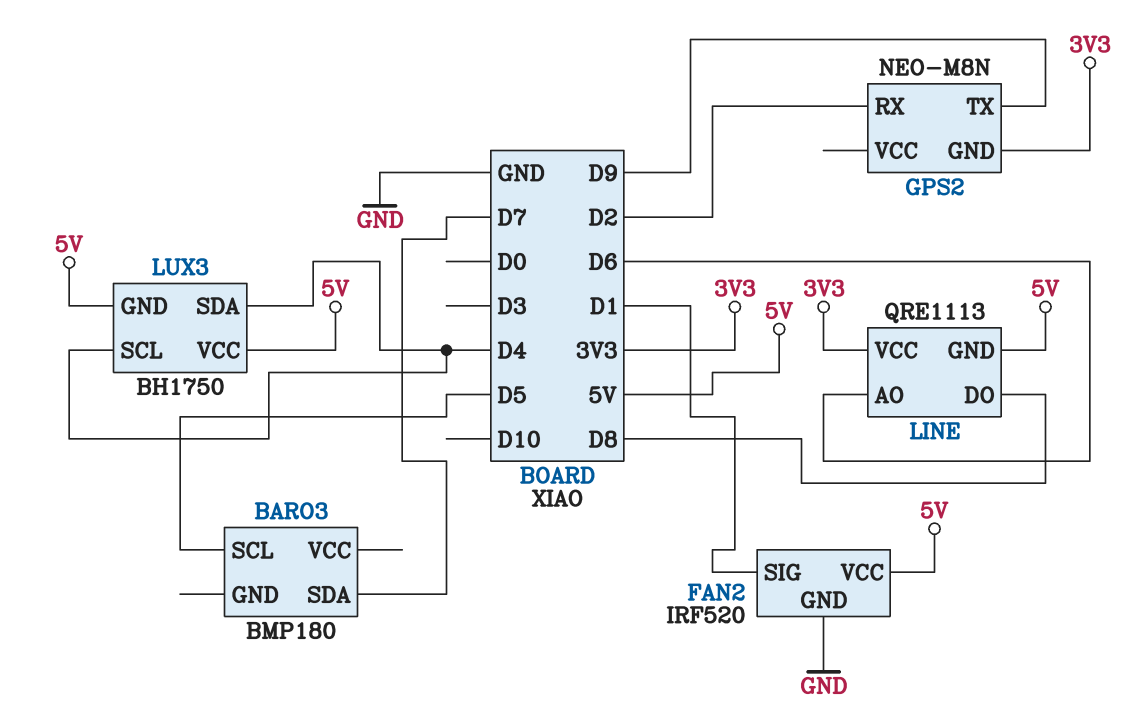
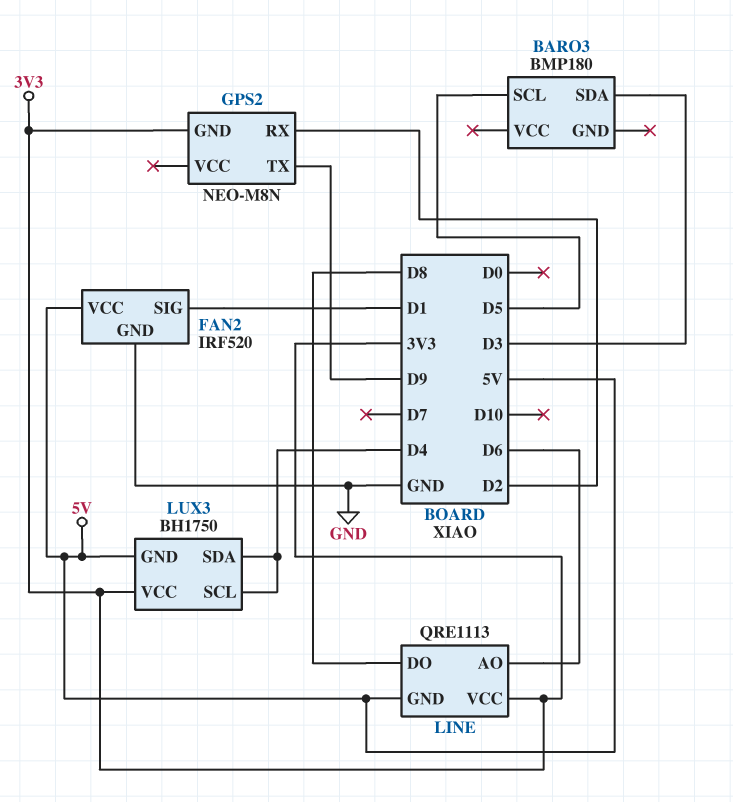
BARO3 pin SDA: D7 -> D3
LUX3 pin VCC: 5V -> 3V3

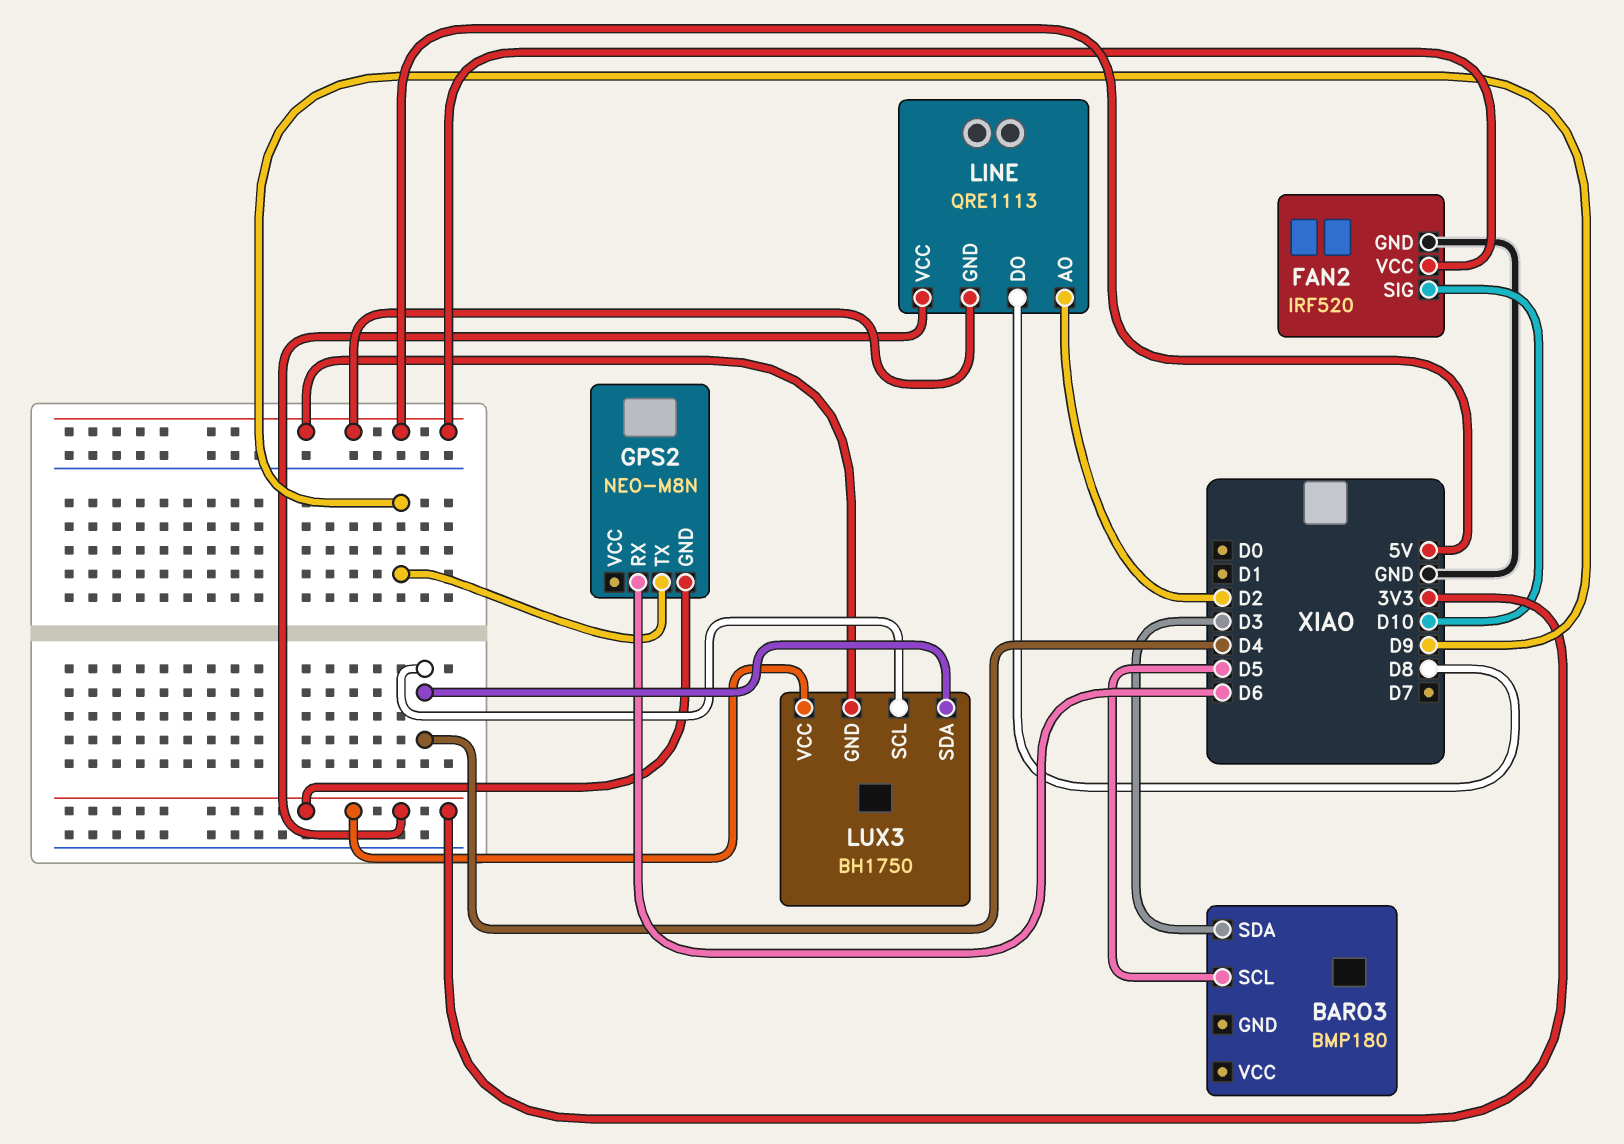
FAN2 pin SIG: D1 -> D10
GPS2 pin RX: D2 -> D6
LINE pin AO: D6 -> D2

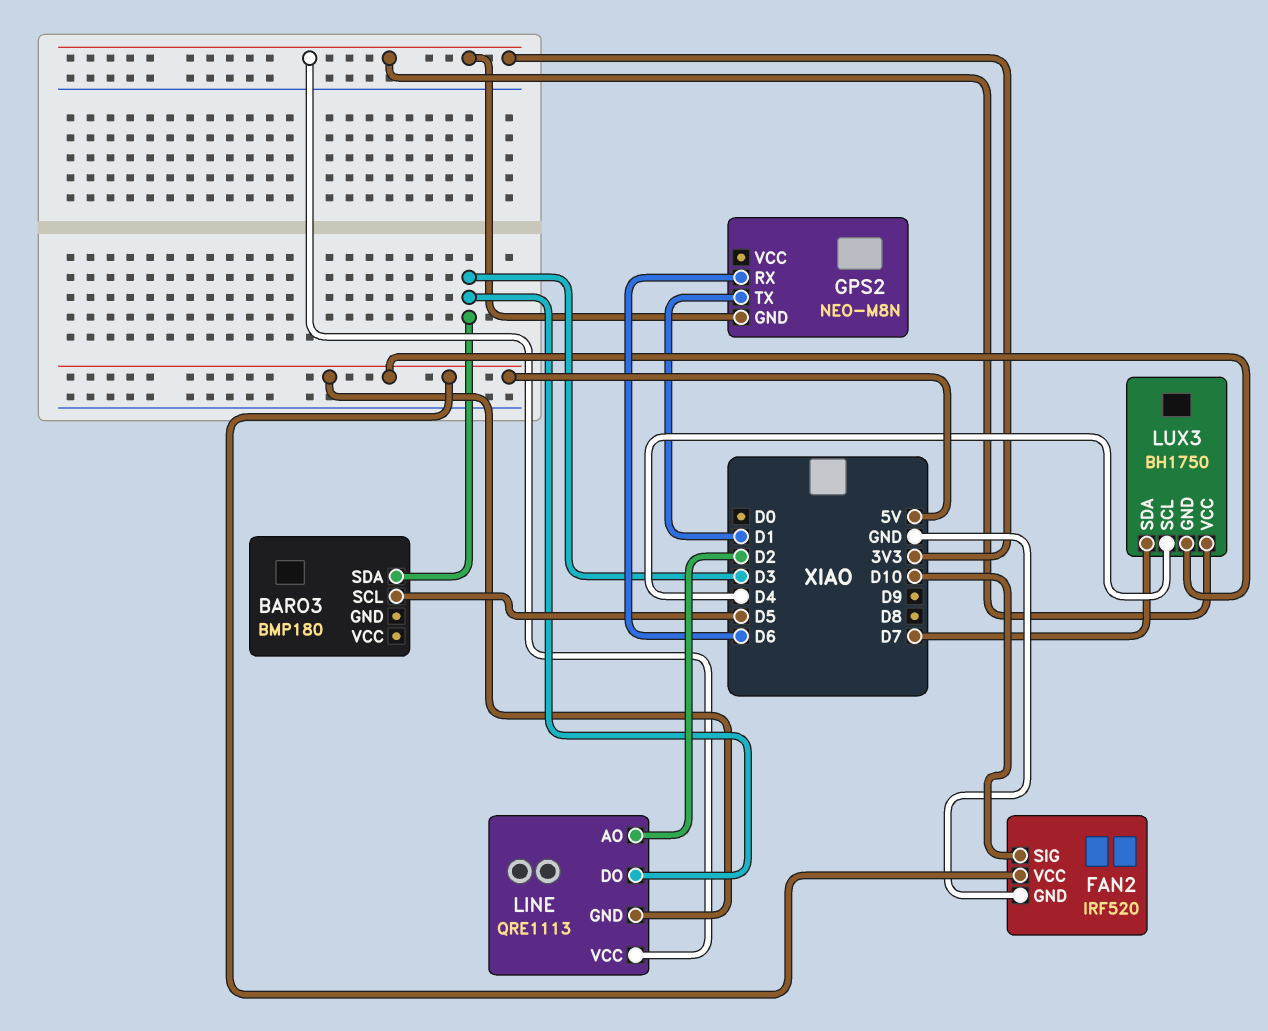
GPS2 pin TX: D9 -> D1
LINE pin DO: D8 -> D3
LUX3 pin SDA: D4 -> D7

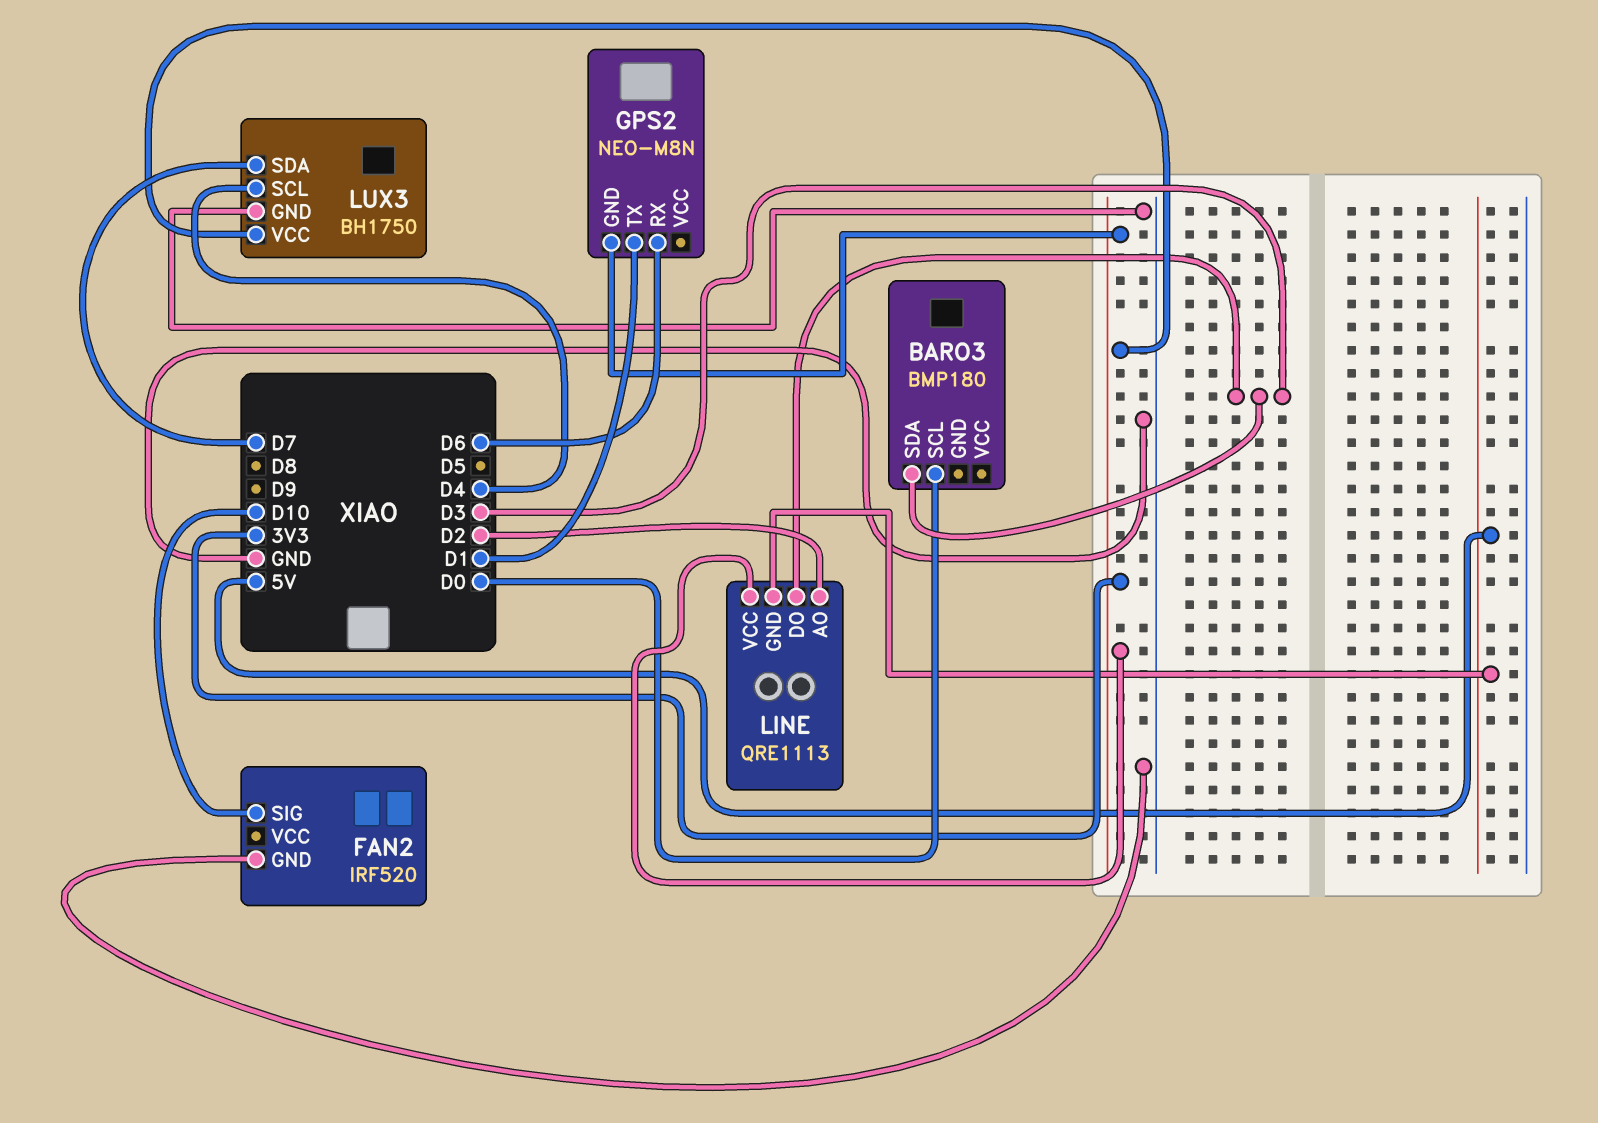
BARO3 pin SCL: D5 -> D0
FAN2 pin VCC: 5V -> none
LUX3 pin GND: 5V -> GND

